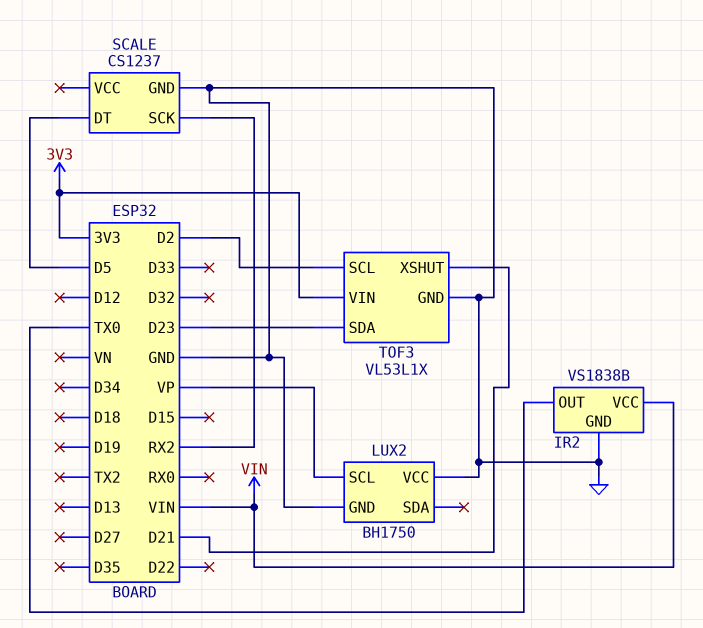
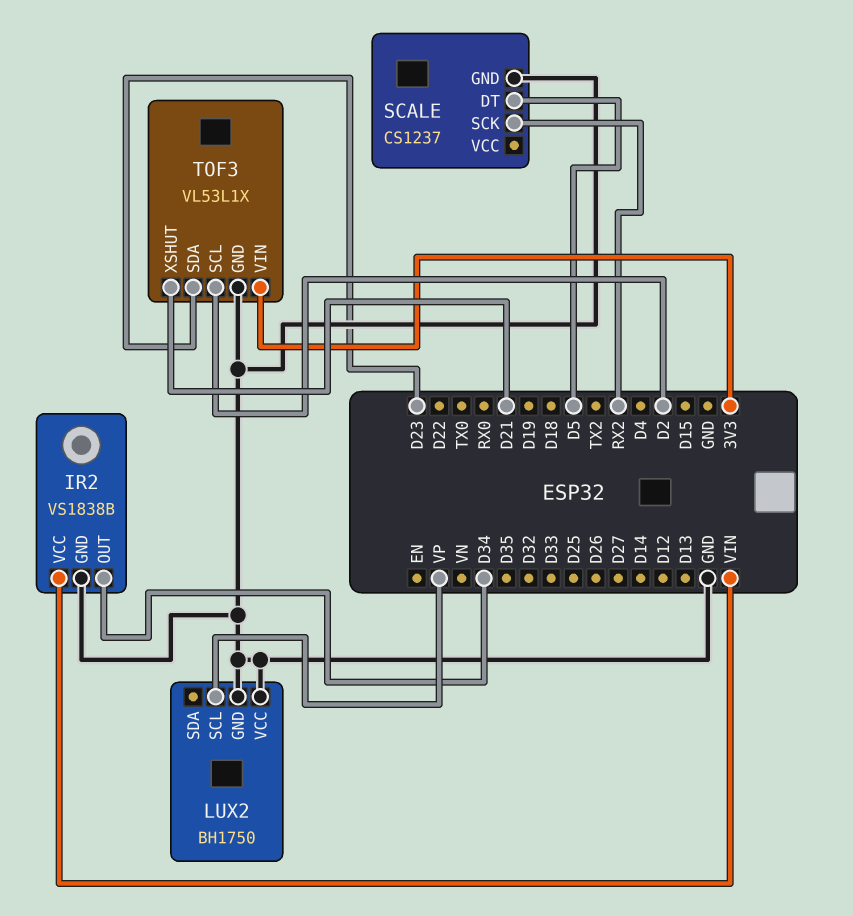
IR2 pin OUT: TX0 -> D34

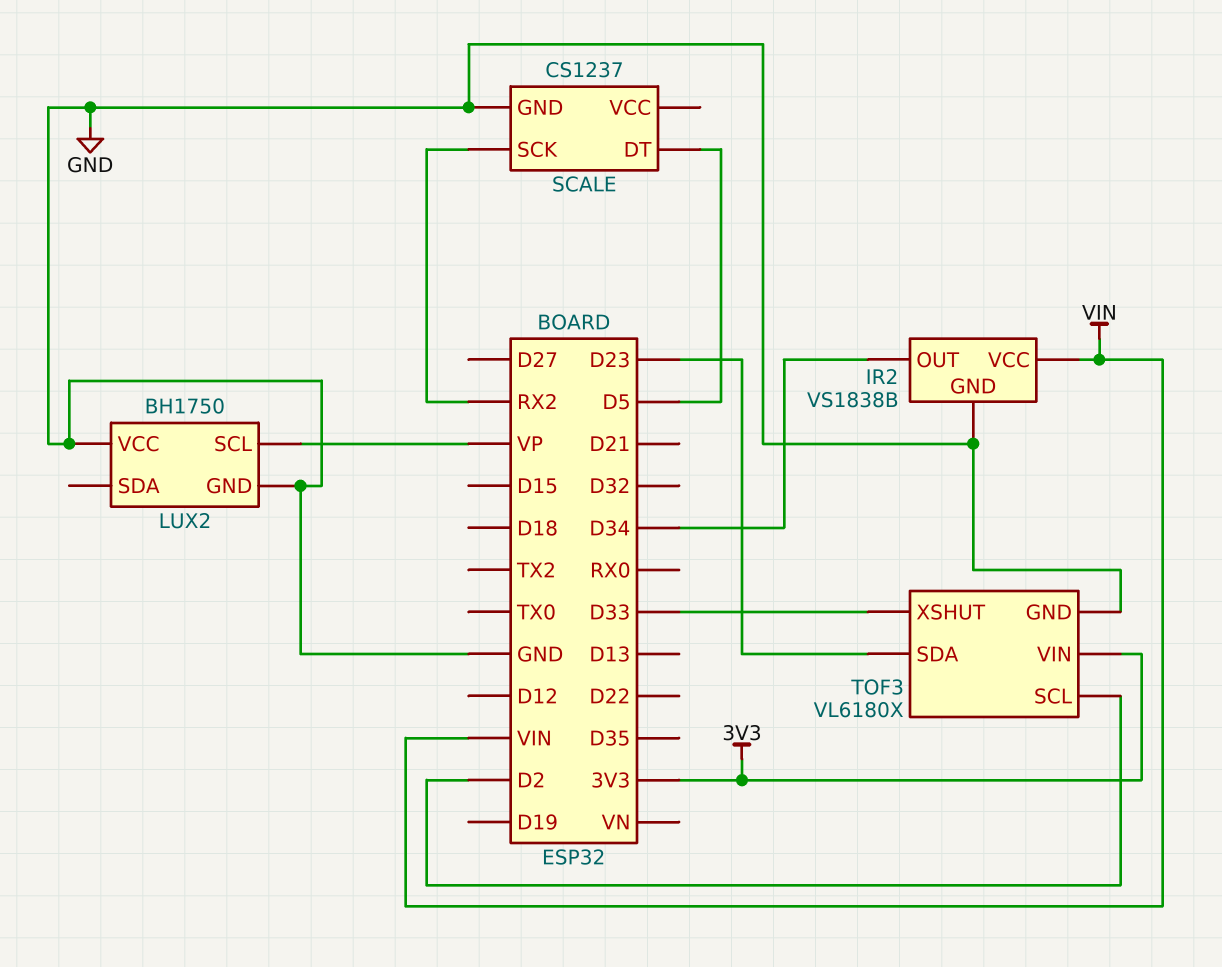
TOF3: VL53L1X -> VL6180X
TOF3 pin XSHUT: D21 -> D33

